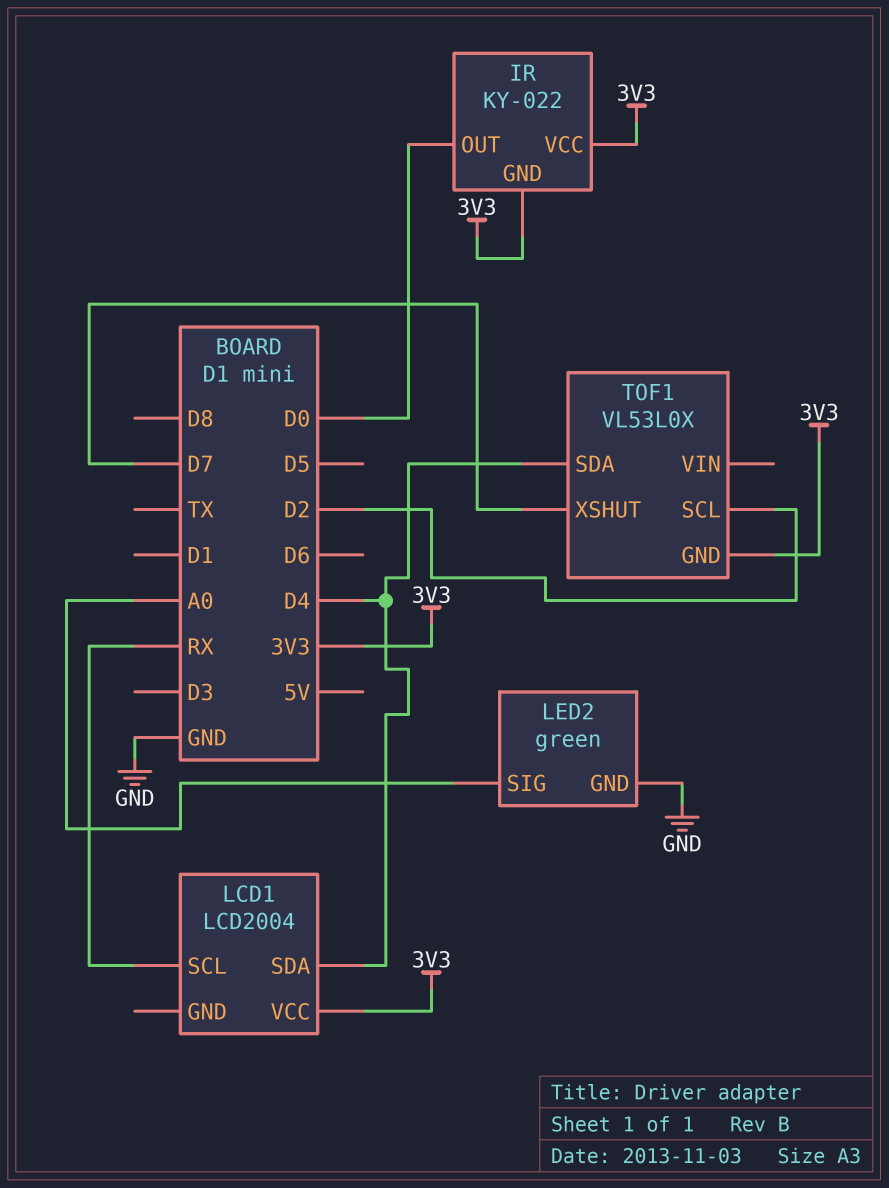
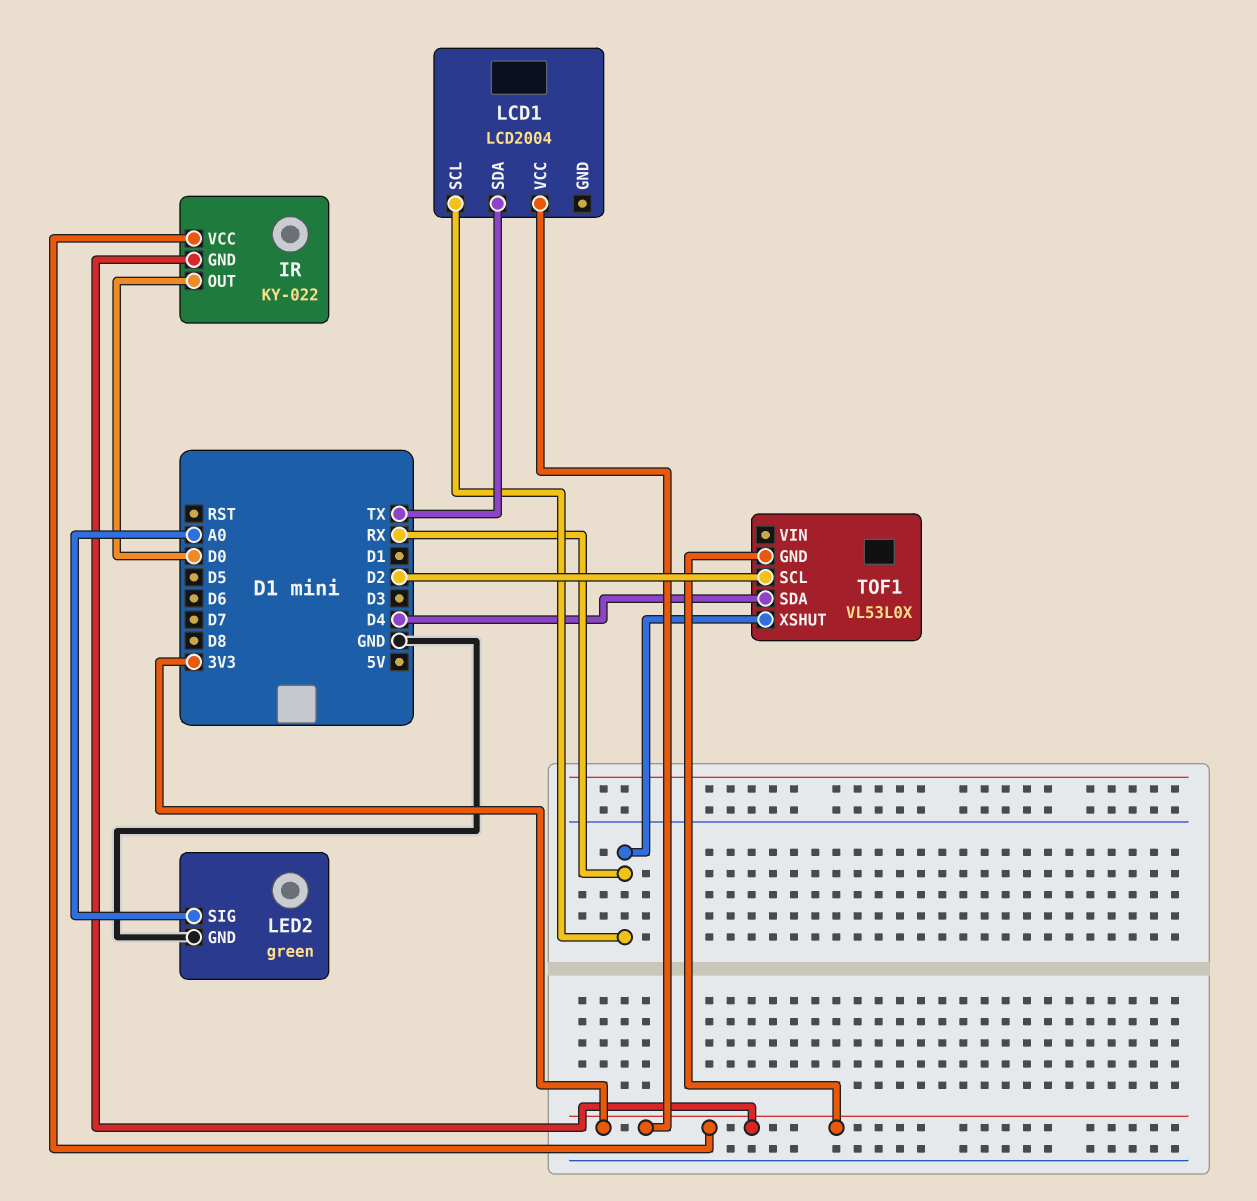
LCD1 pin SDA: D4 -> TX
TOF1 pin XSHUT: D7 -> RX

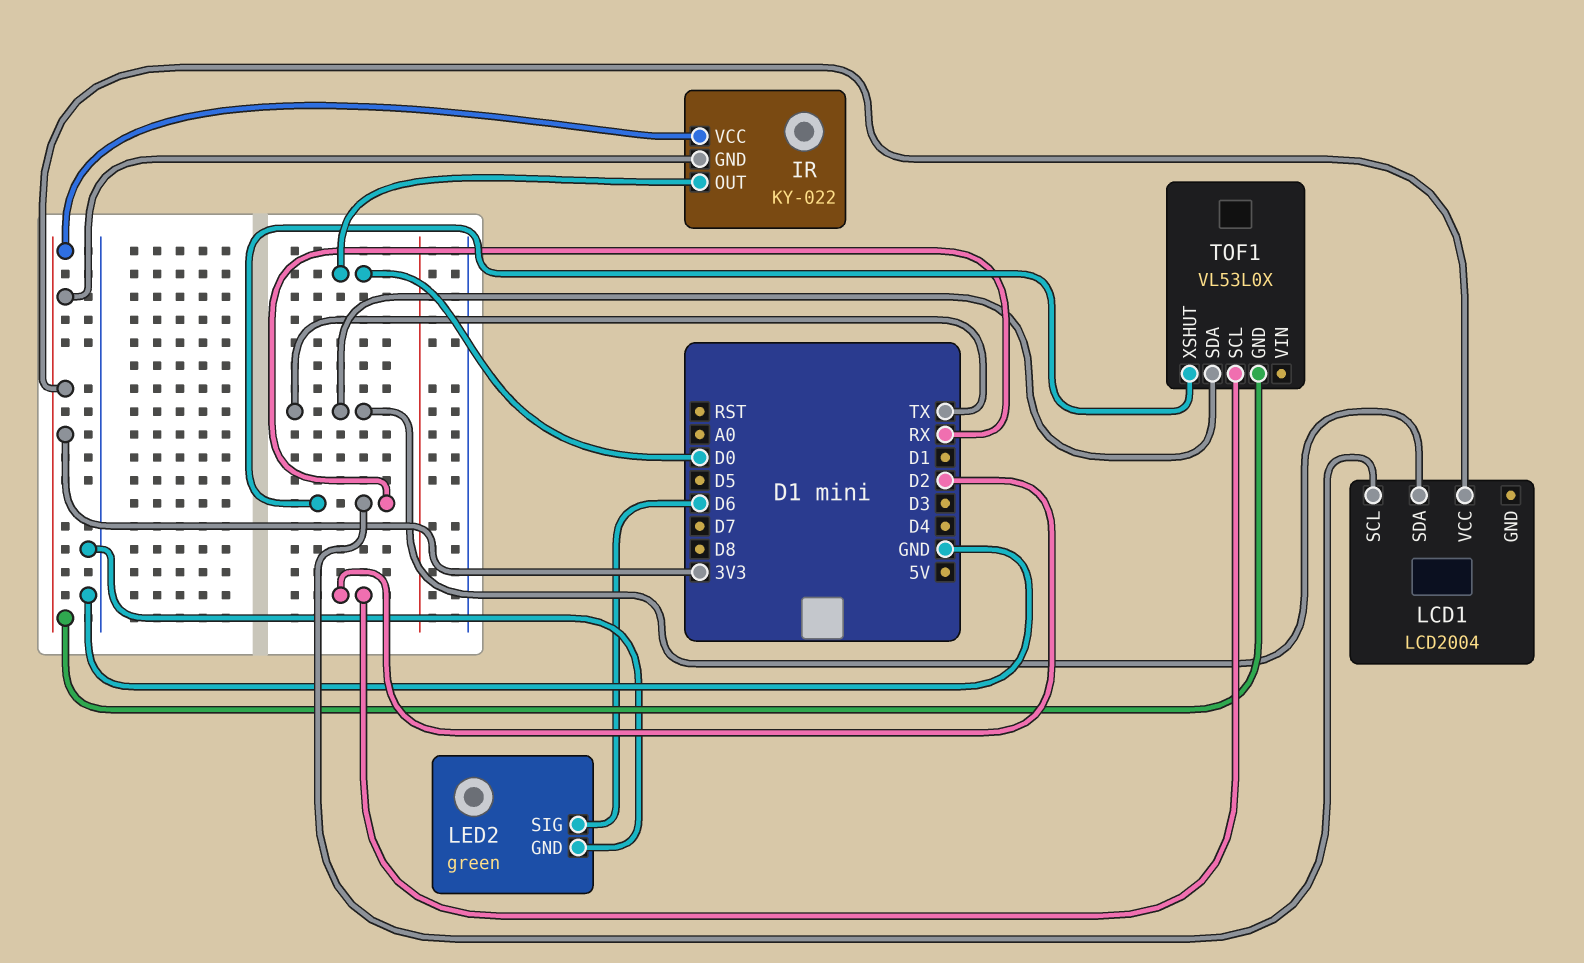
LED2 pin SIG: A0 -> D6
TOF1 pin SDA: D4 -> TX

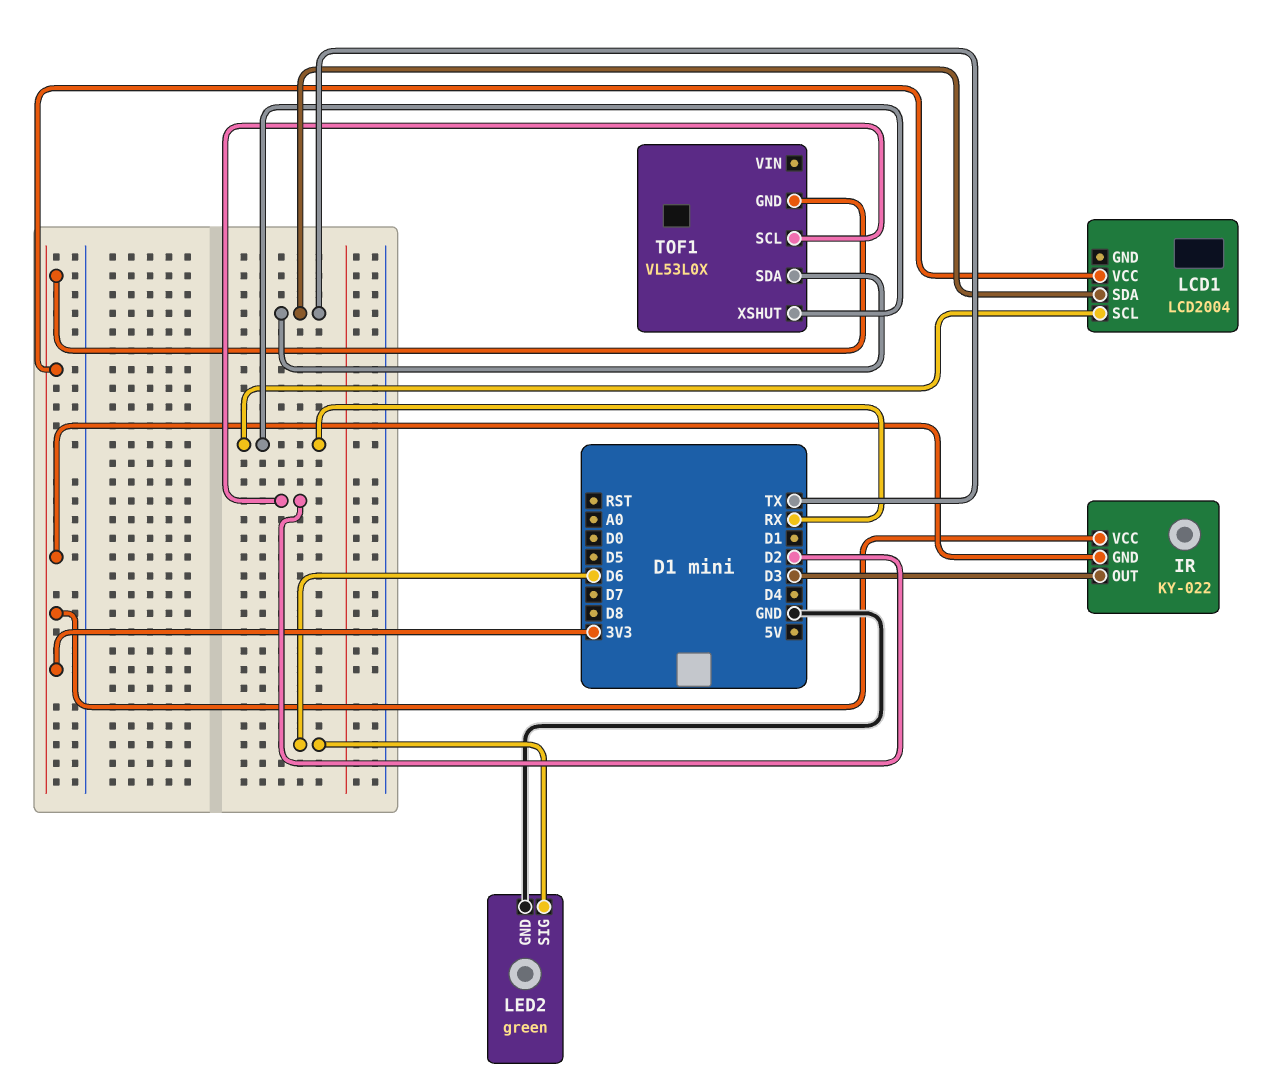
IR pin OUT: D0 -> D3

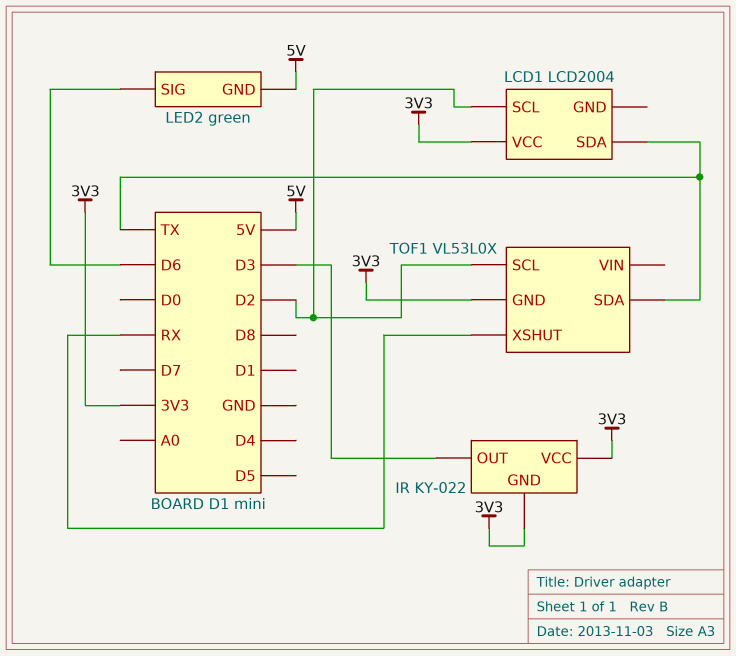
LCD1 pin SCL: RX -> D2
LED2 pin GND: GND -> 5V

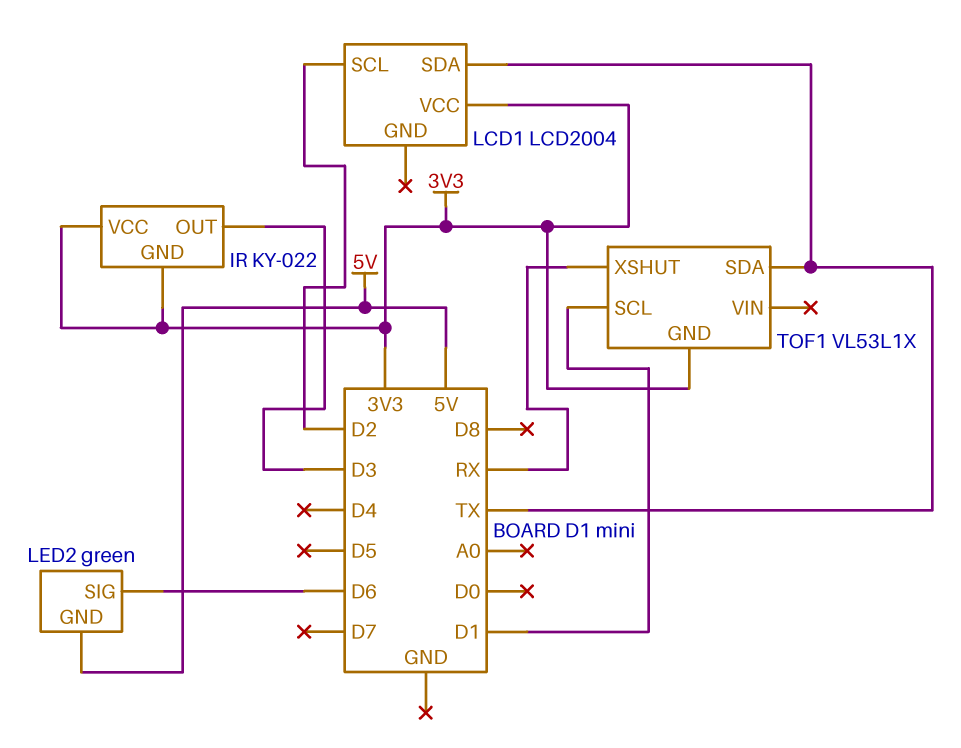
TOF1: VL53L0X -> VL53L1X
TOF1 pin SCL: D2 -> D1

